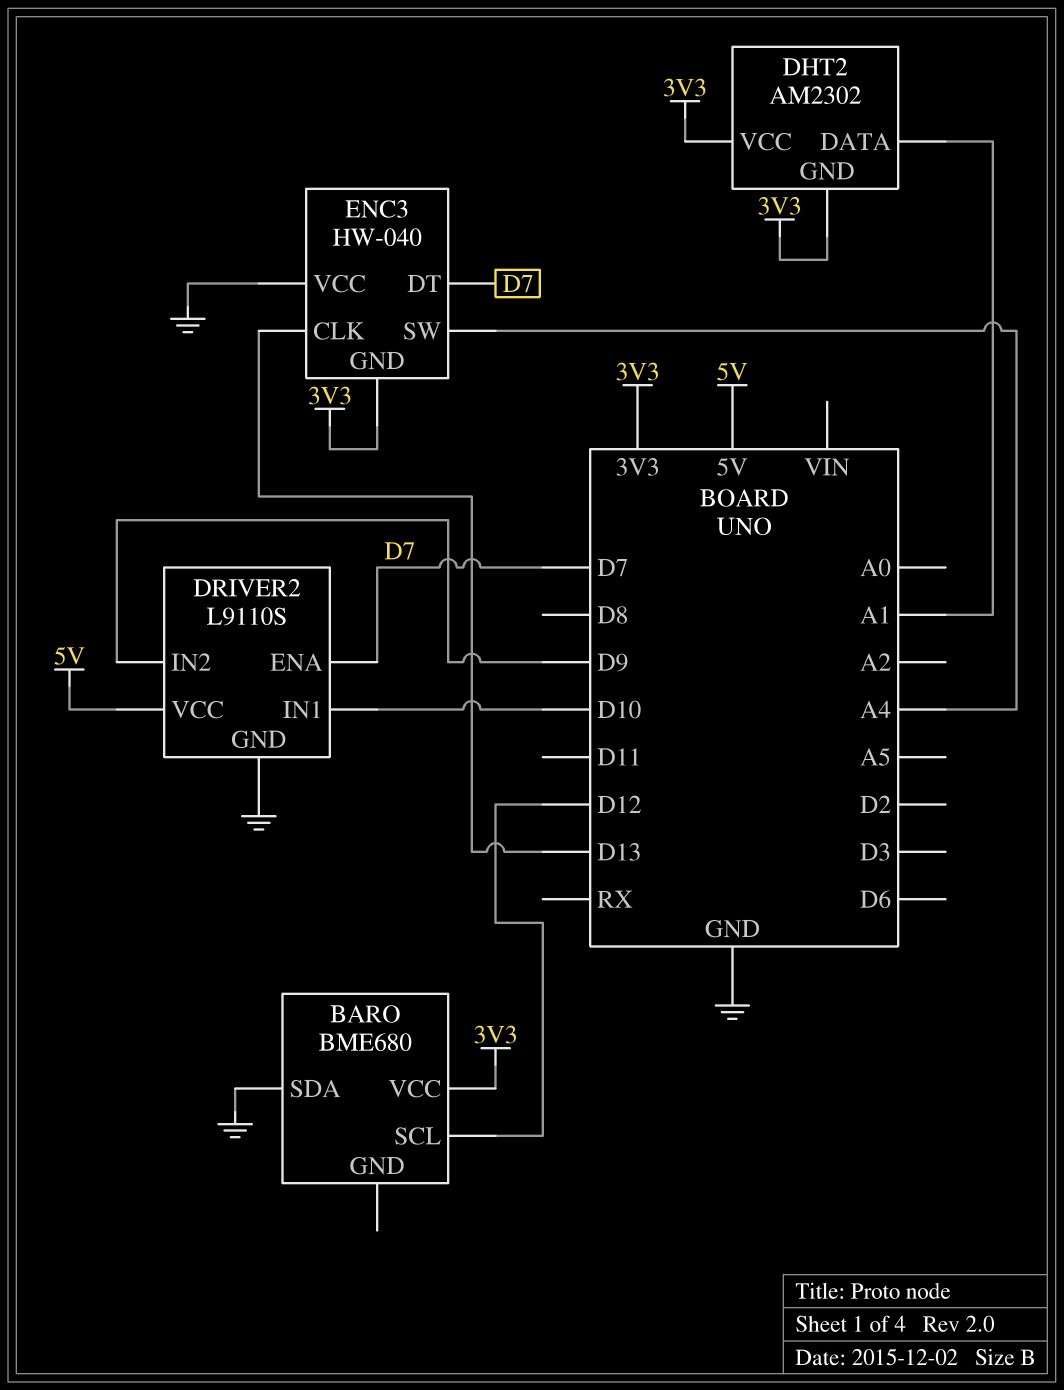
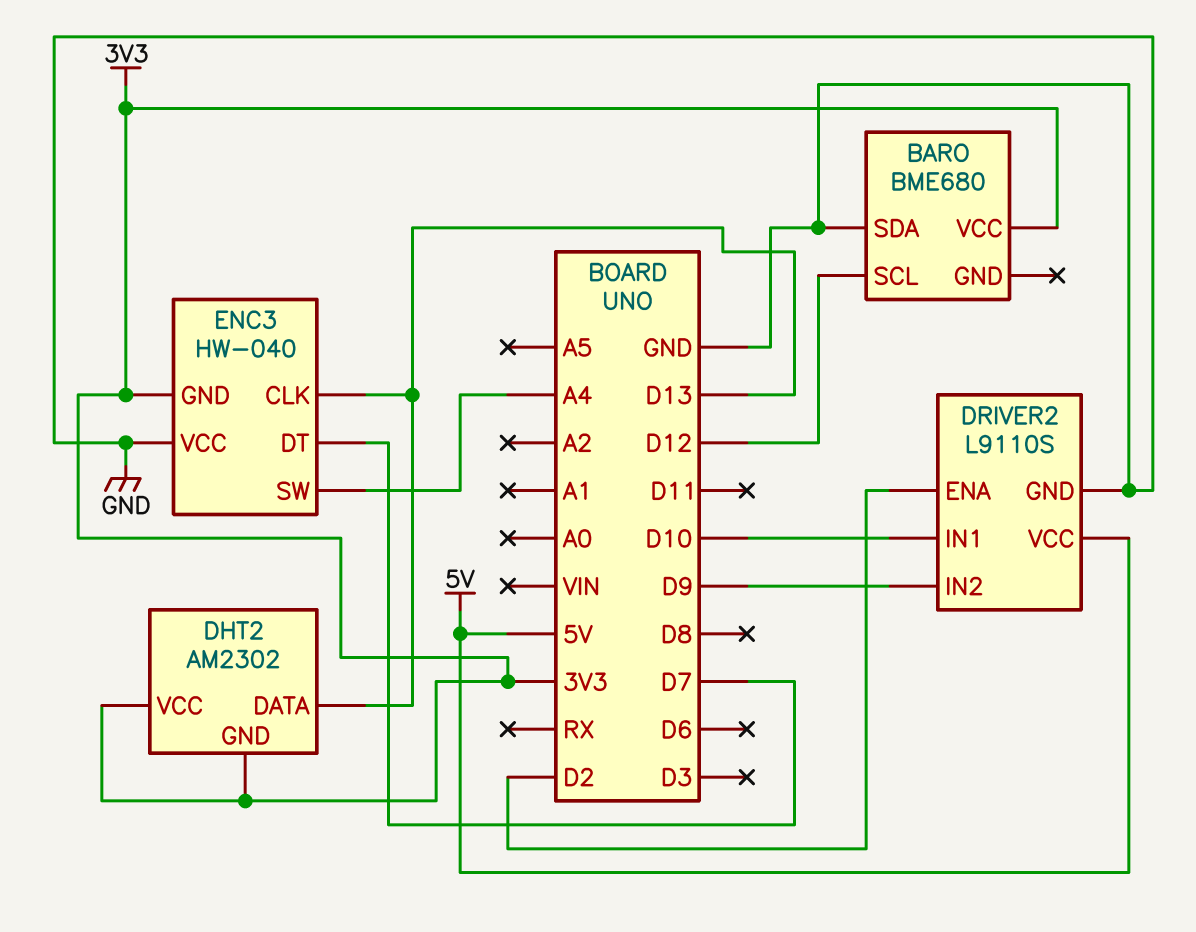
DHT2 pin DATA: A1 -> D13
DRIVER2 pin ENA: D7 -> D2

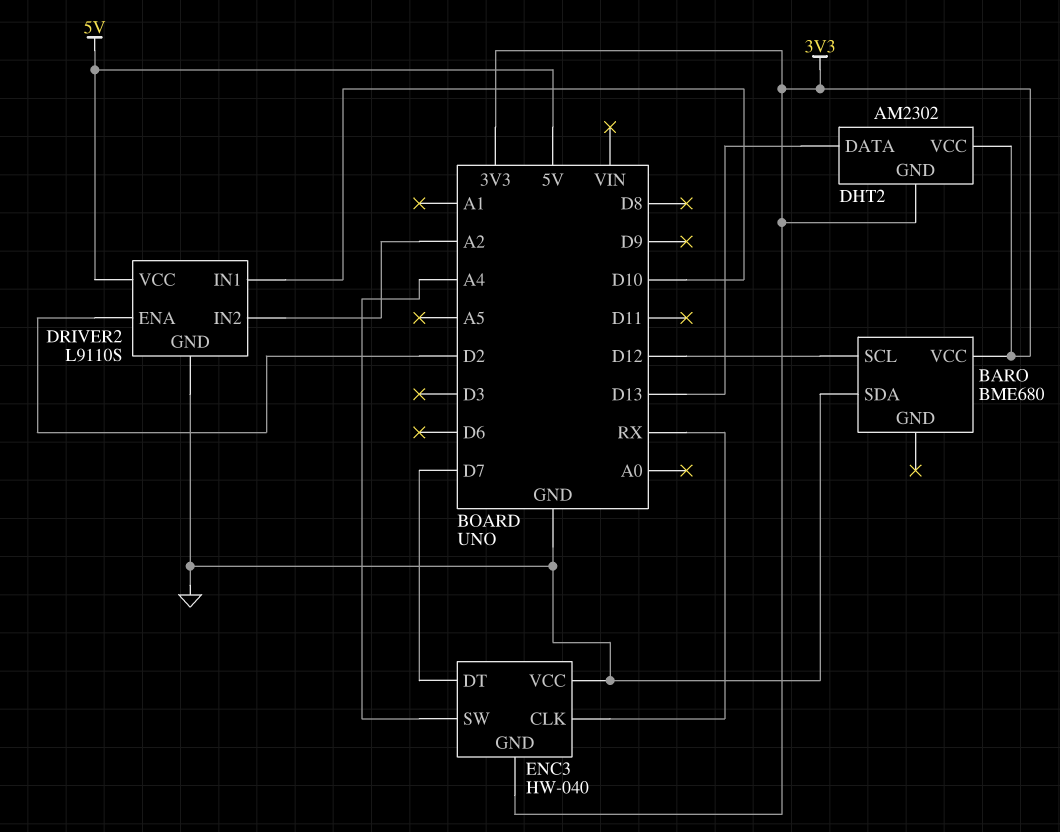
DRIVER2 pin IN2: D9 -> A2
ENC3 pin CLK: D13 -> RX

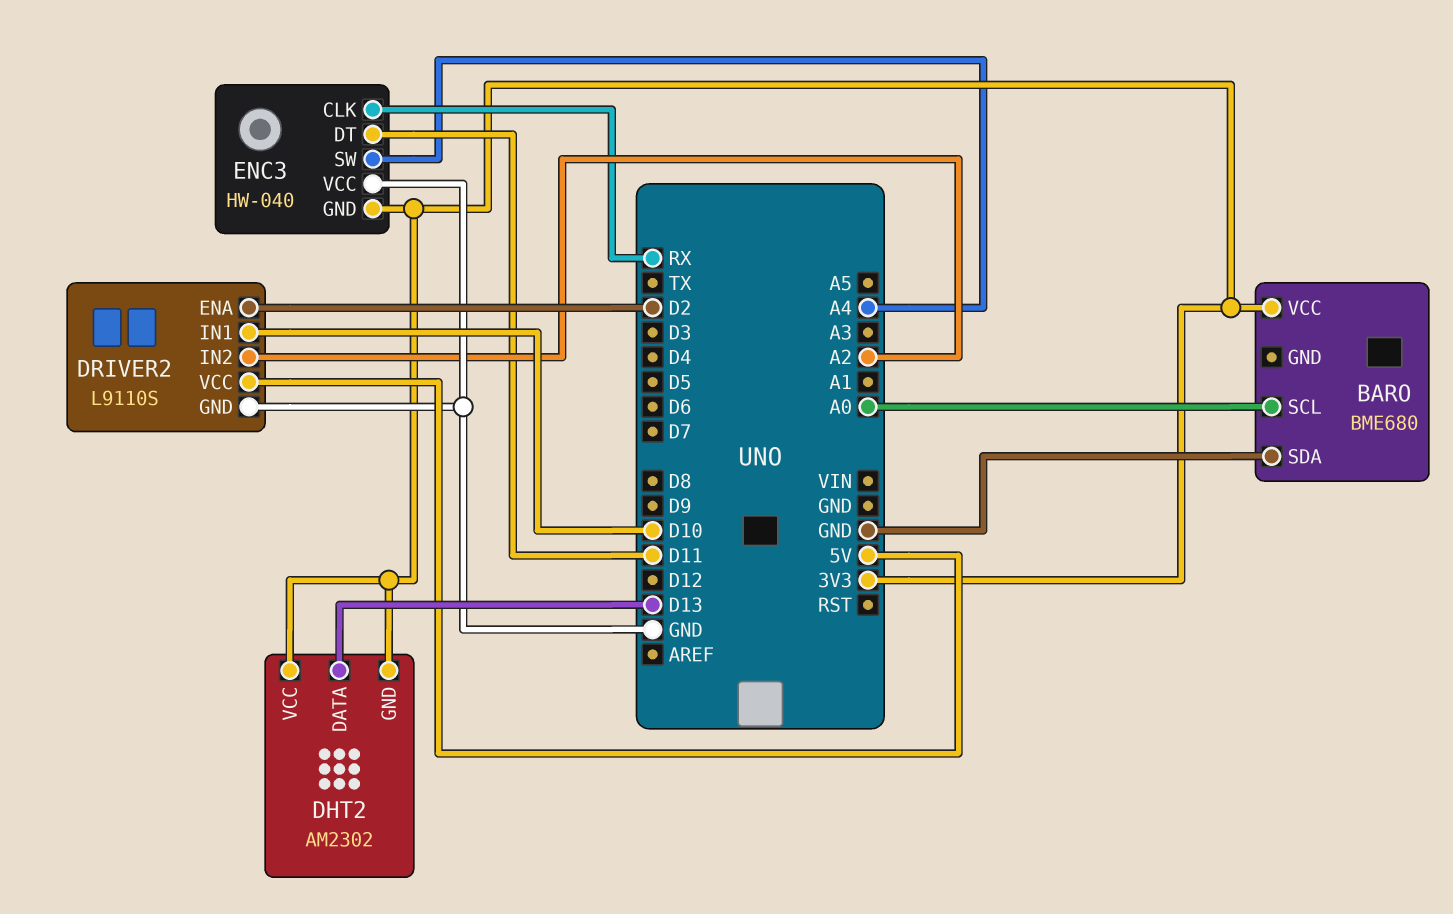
BARO pin SCL: D12 -> A0
ENC3 pin DT: D7 -> D11

